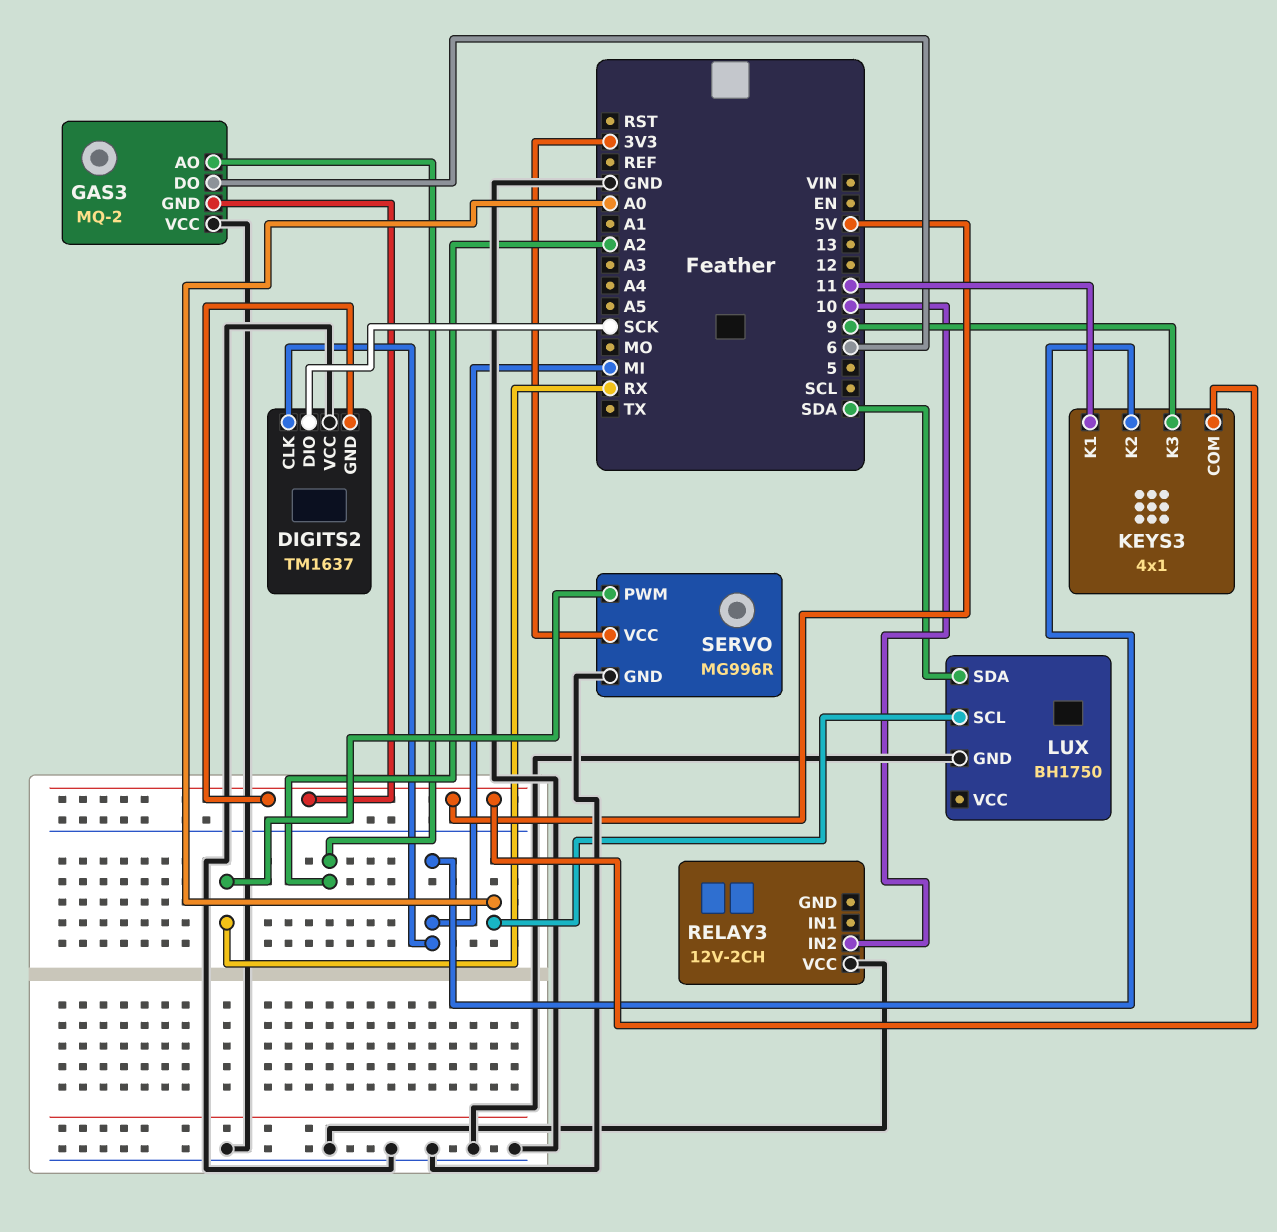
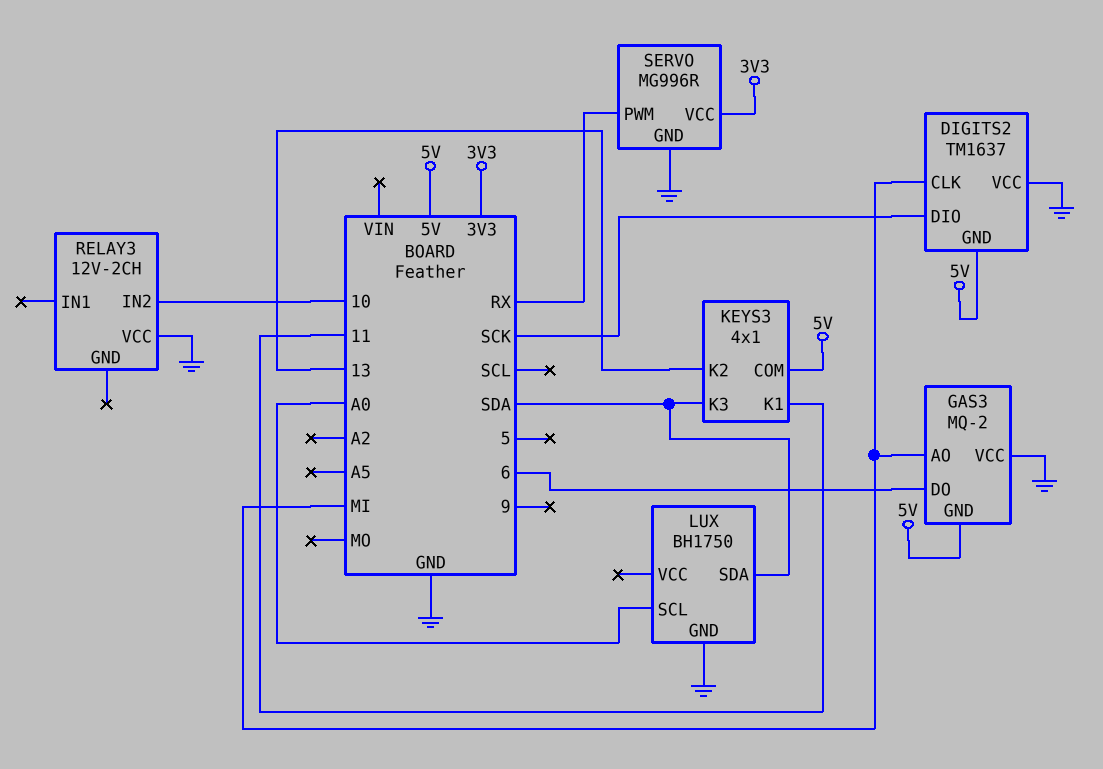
GAS3 pin AO: A2 -> MI
KEYS3 pin K2: MI -> 13
KEYS3 pin K3: 9 -> SDA

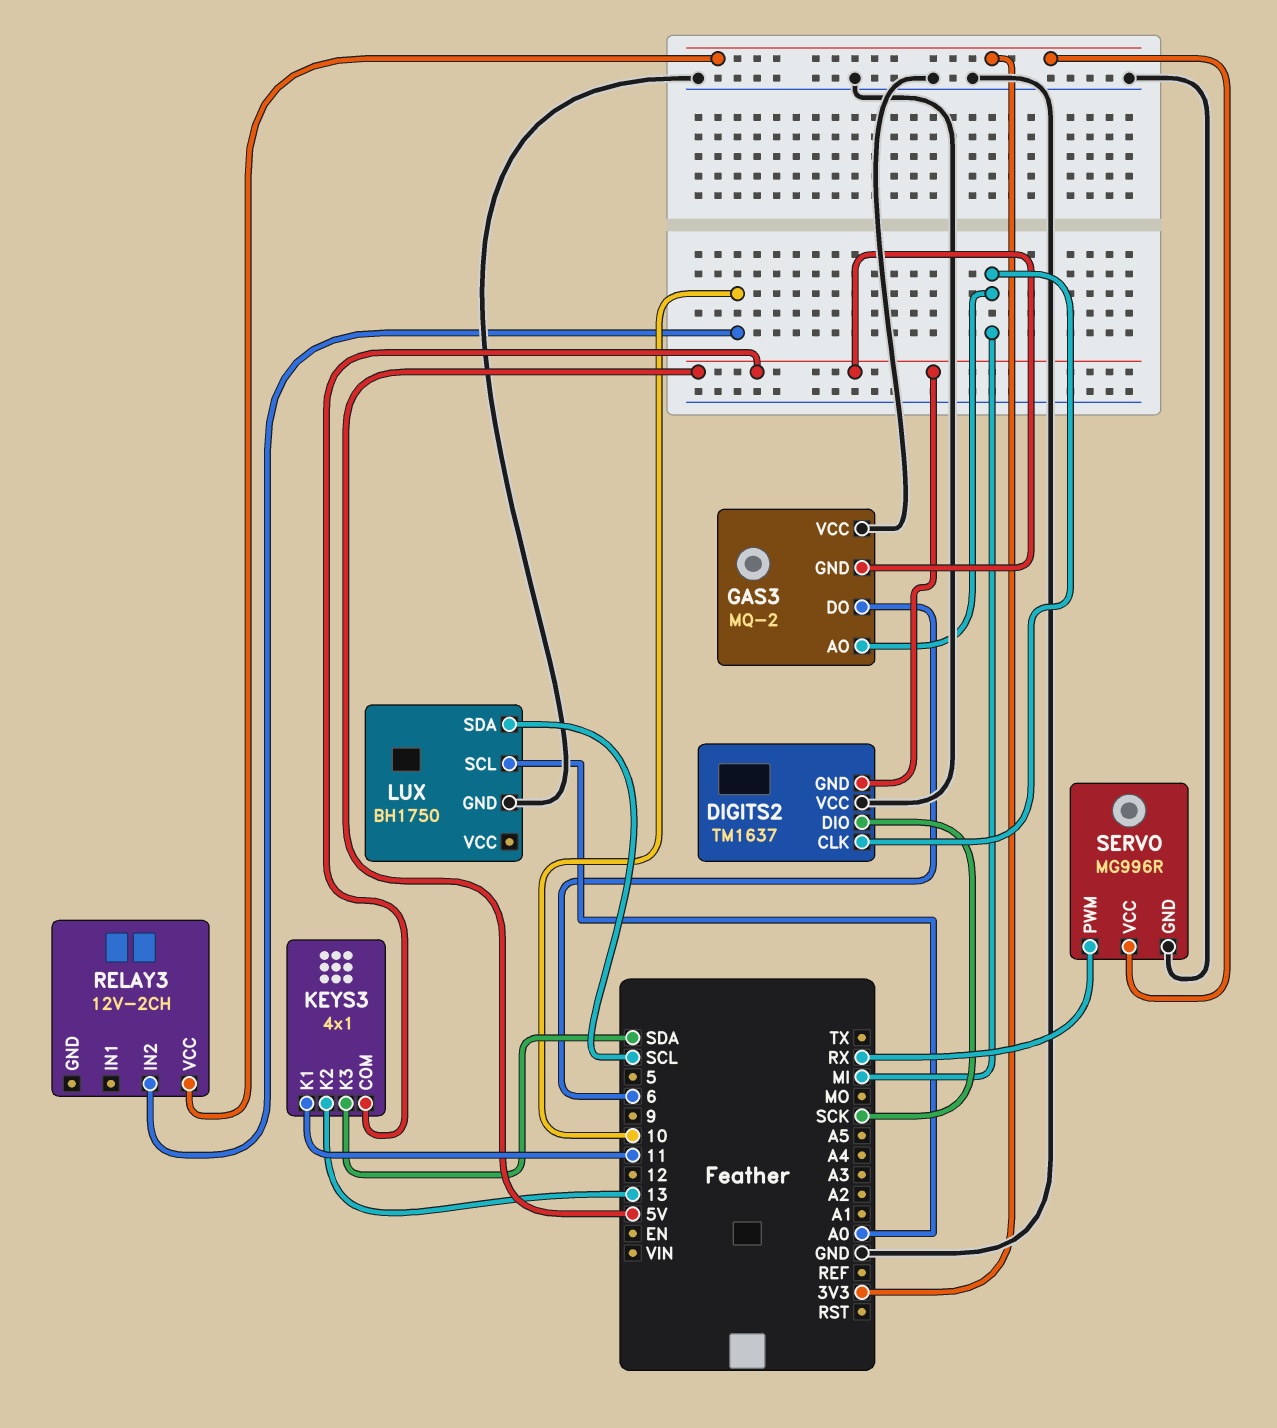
LUX pin SDA: SDA -> SCL
RELAY3 pin VCC: GND -> 3V3

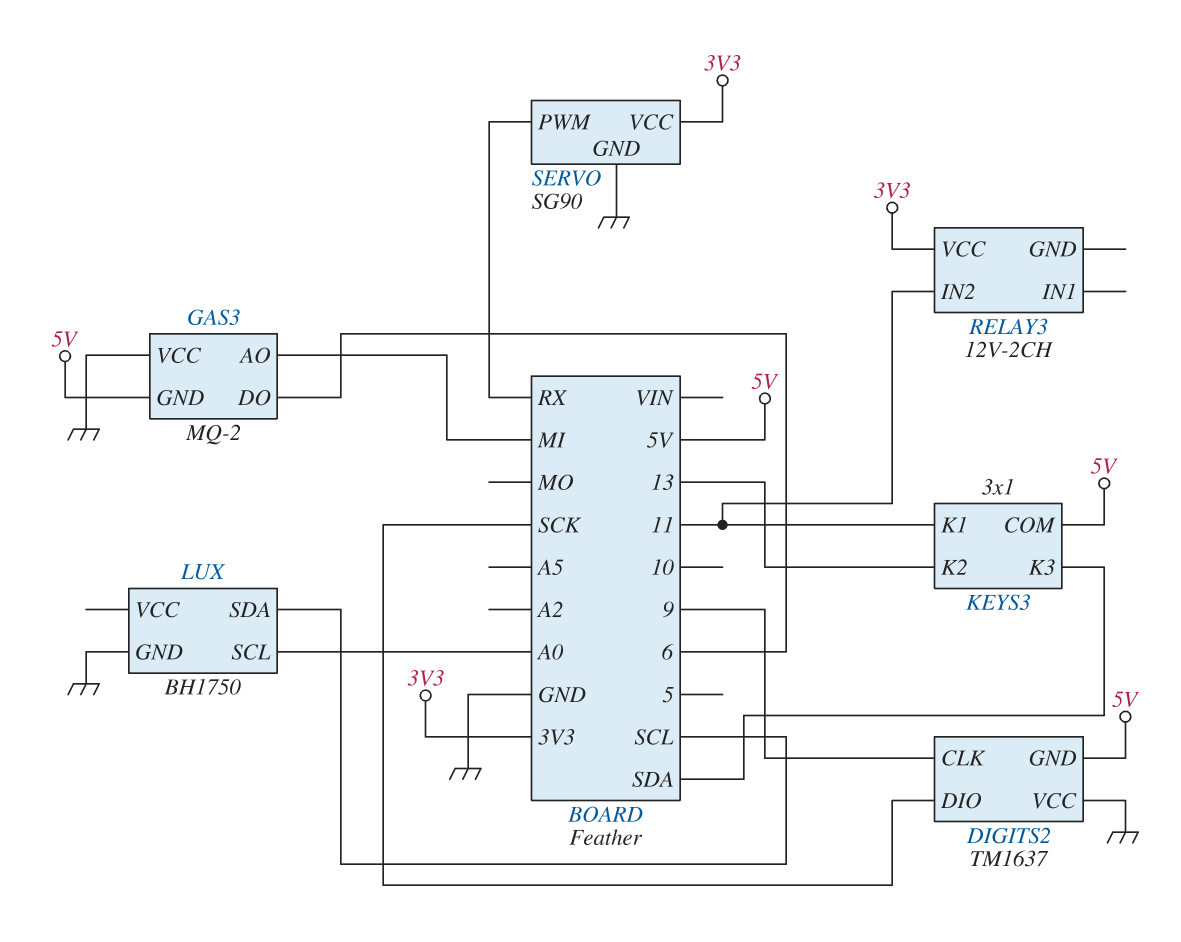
DIGITS2 pin CLK: MI -> 9
KEYS3: 4x1 -> 3x1
RELAY3 pin IN2: 10 -> 11
SERVO: MG996R -> SG90

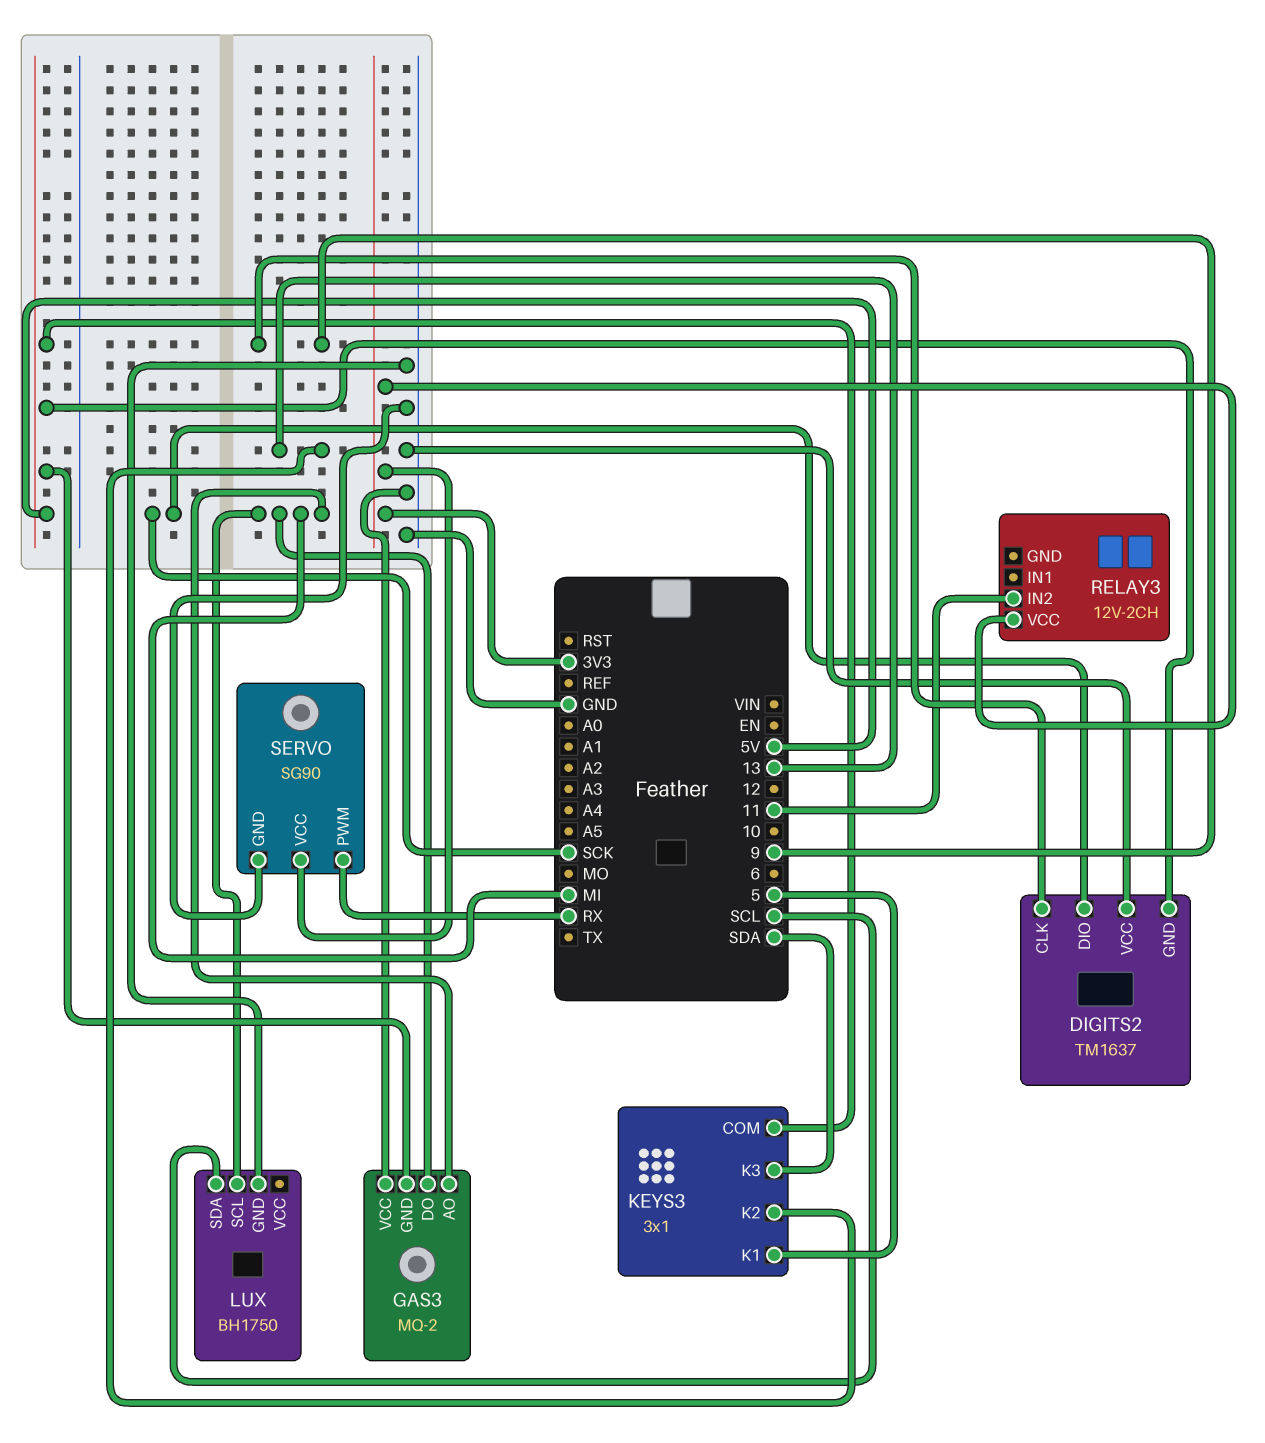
GAS3 pin DO: 6 -> MI
KEYS3 pin K1: 11 -> 5
LUX pin SCL: A0 -> MI

